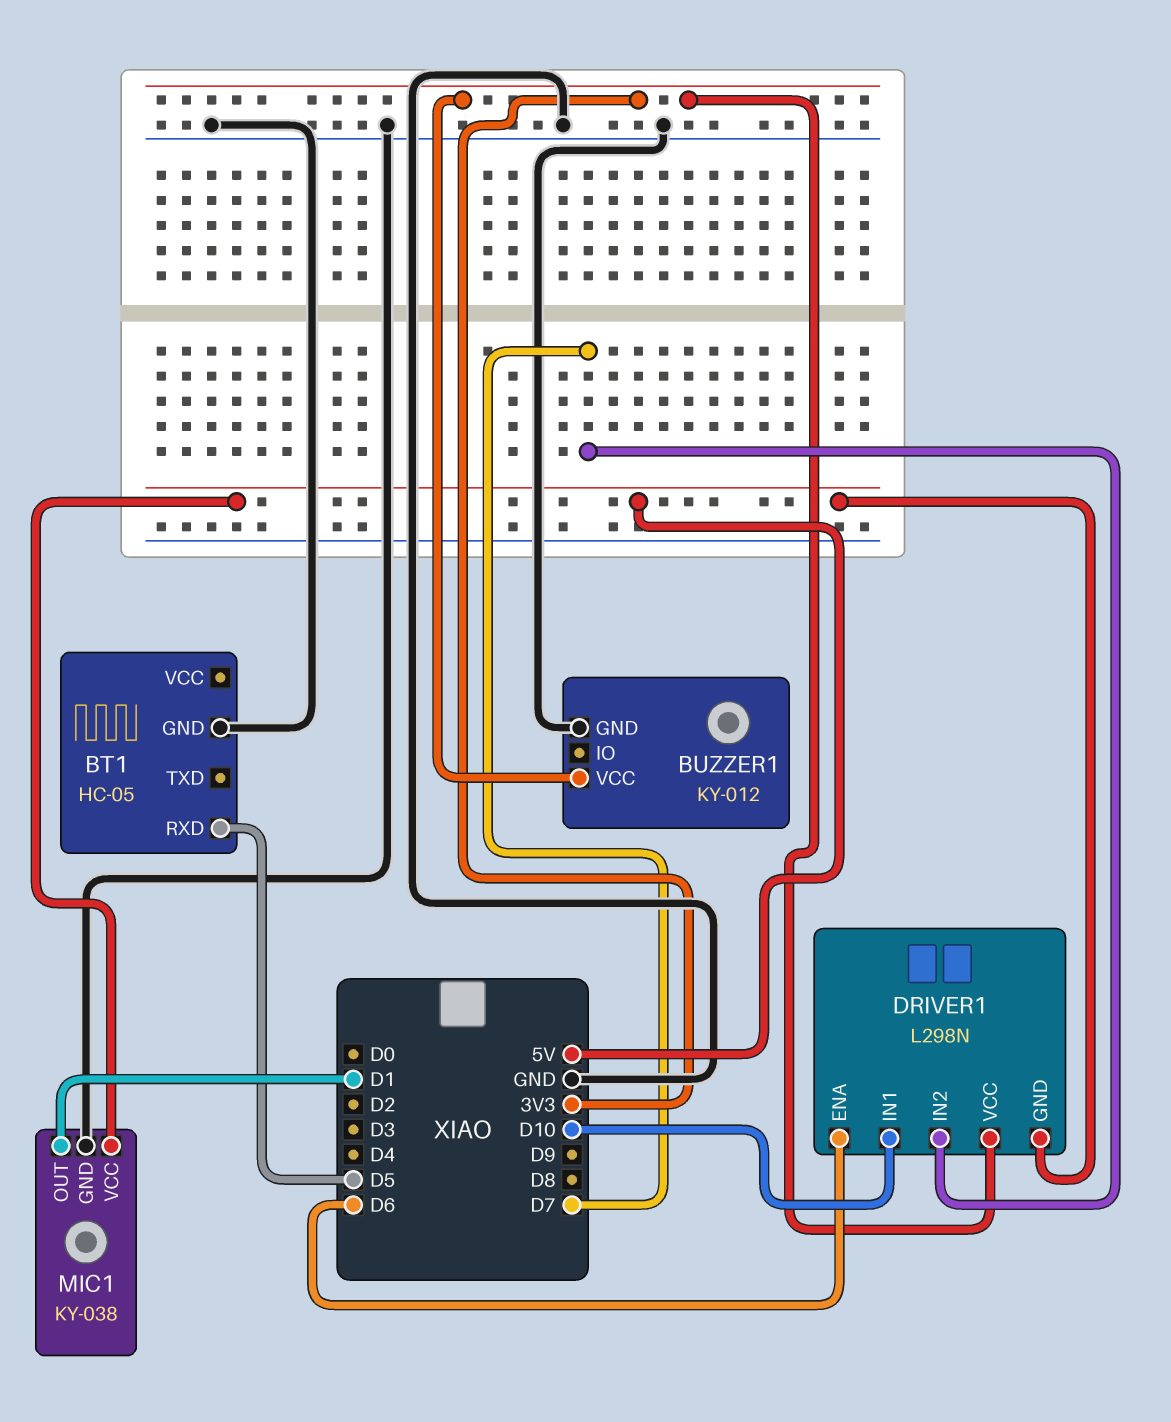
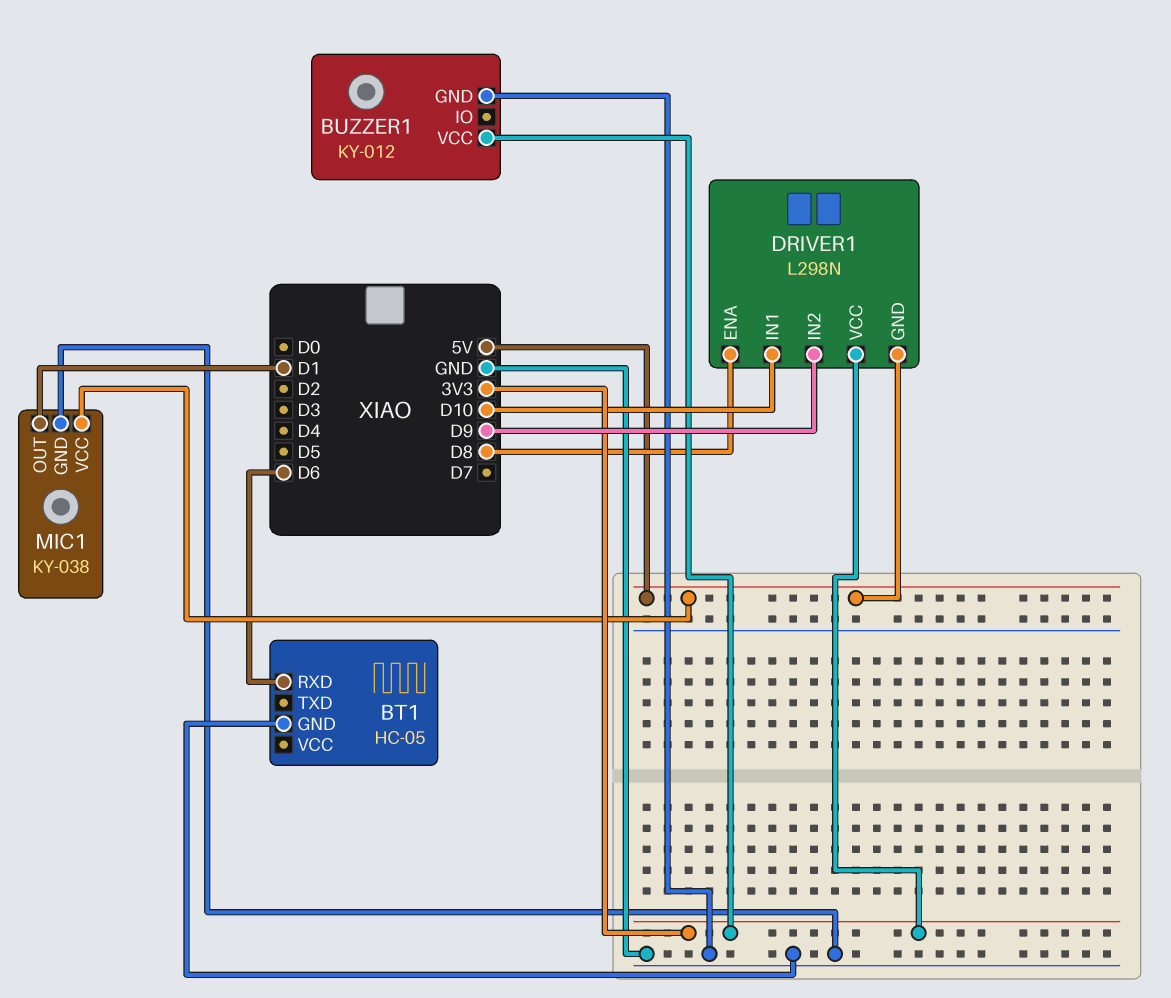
BT1 pin RXD: D5 -> D6
DRIVER1 pin ENA: D6 -> D8
DRIVER1 pin IN2: D7 -> D9

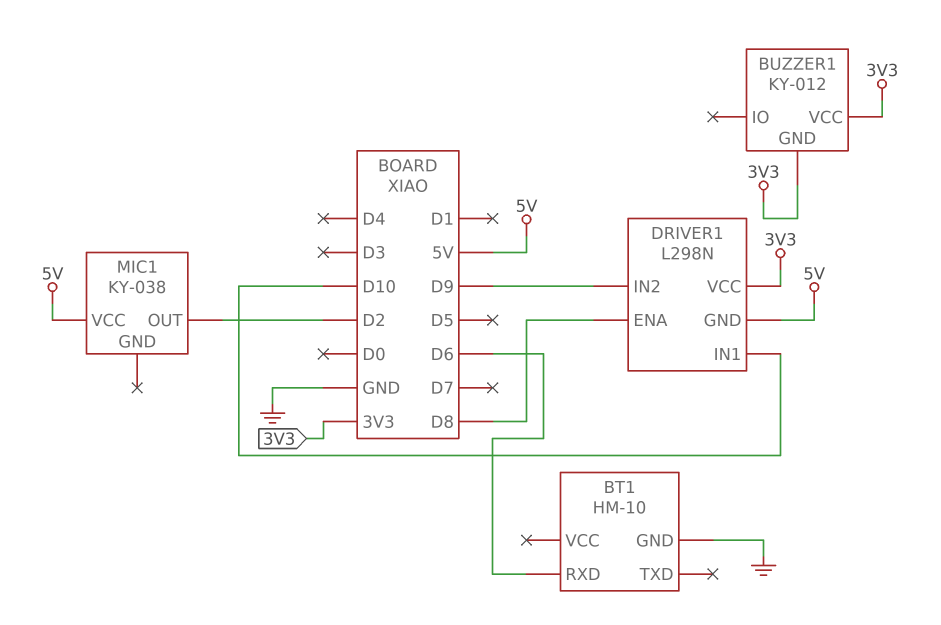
BT1: HC-05 -> HM-10
BUZZER1 pin GND: GND -> 3V3
MIC1 pin GND: GND -> none
MIC1 pin OUT: D1 -> D2

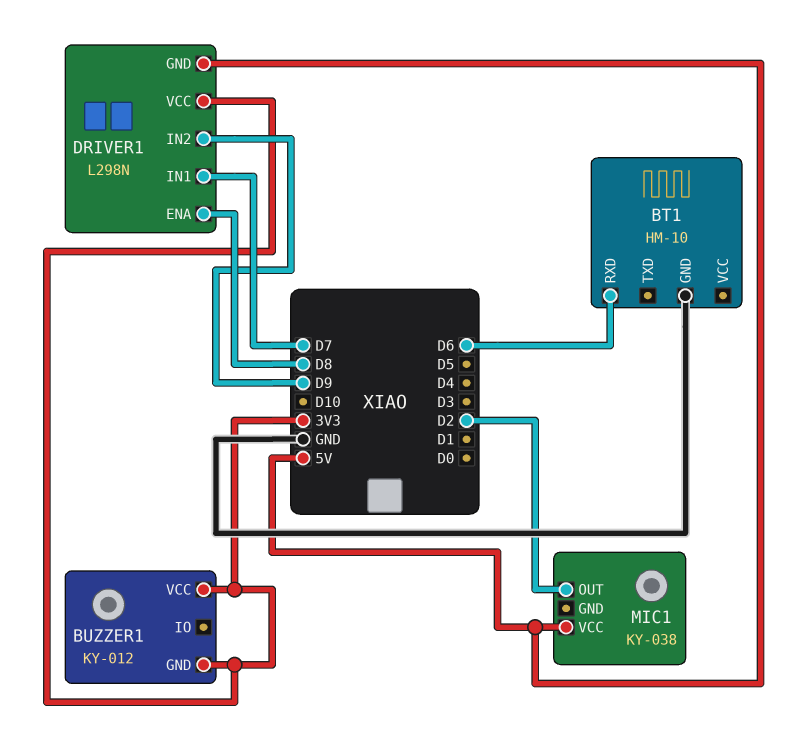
DRIVER1 pin IN1: D10 -> D7

